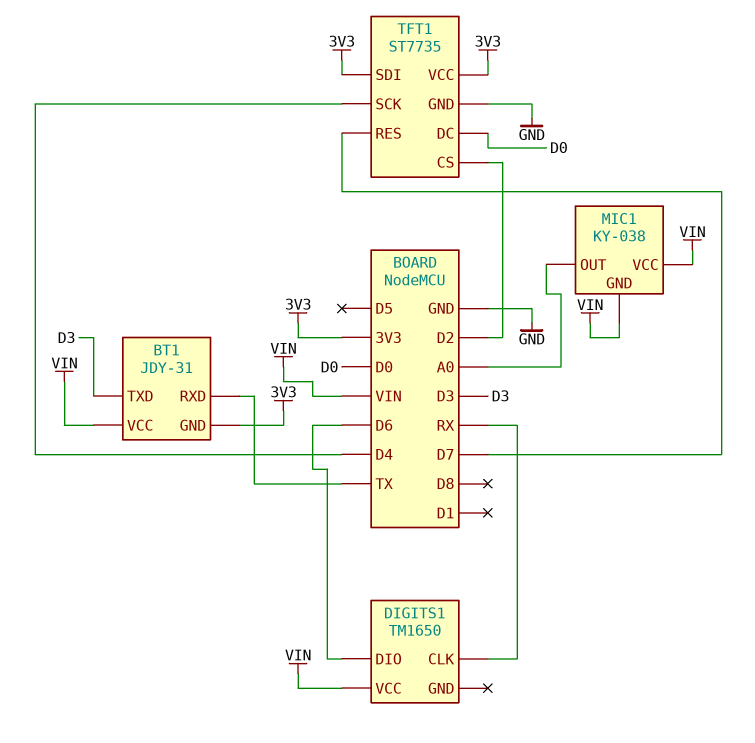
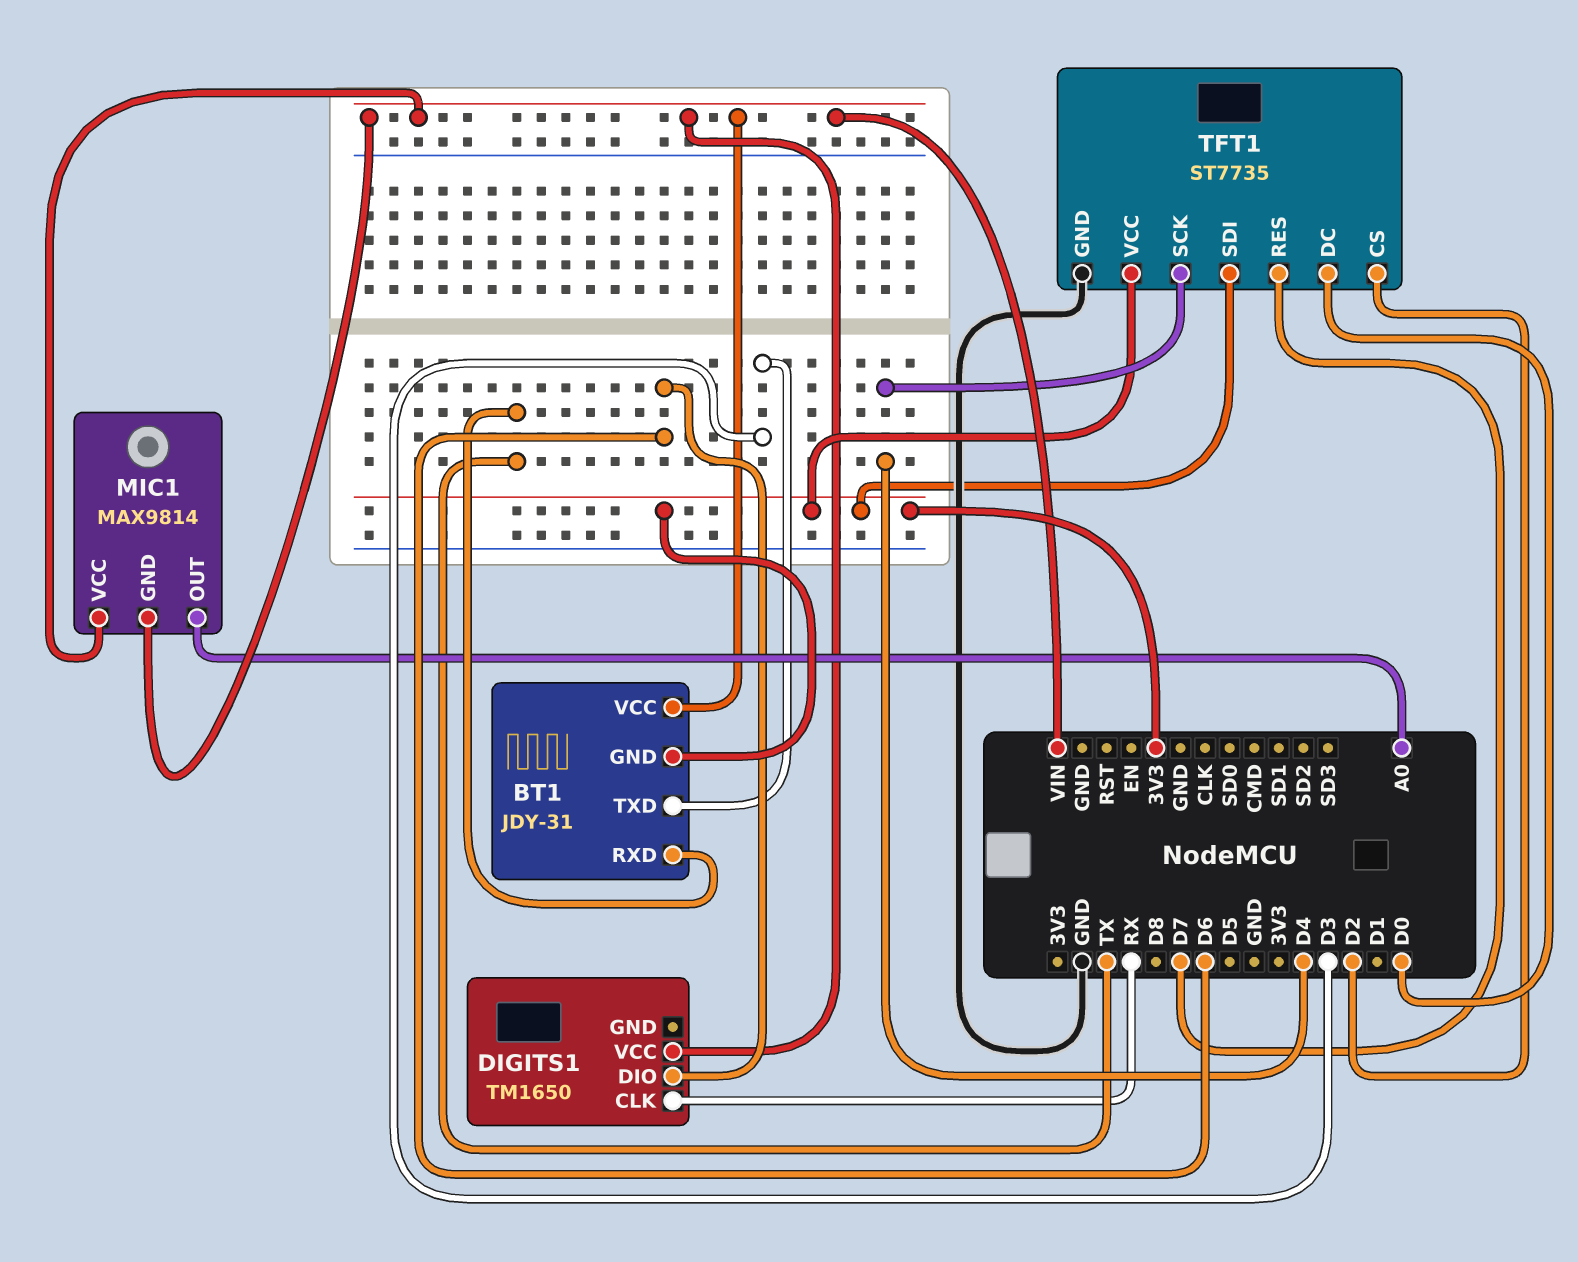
MIC1: KY-038 -> MAX9814

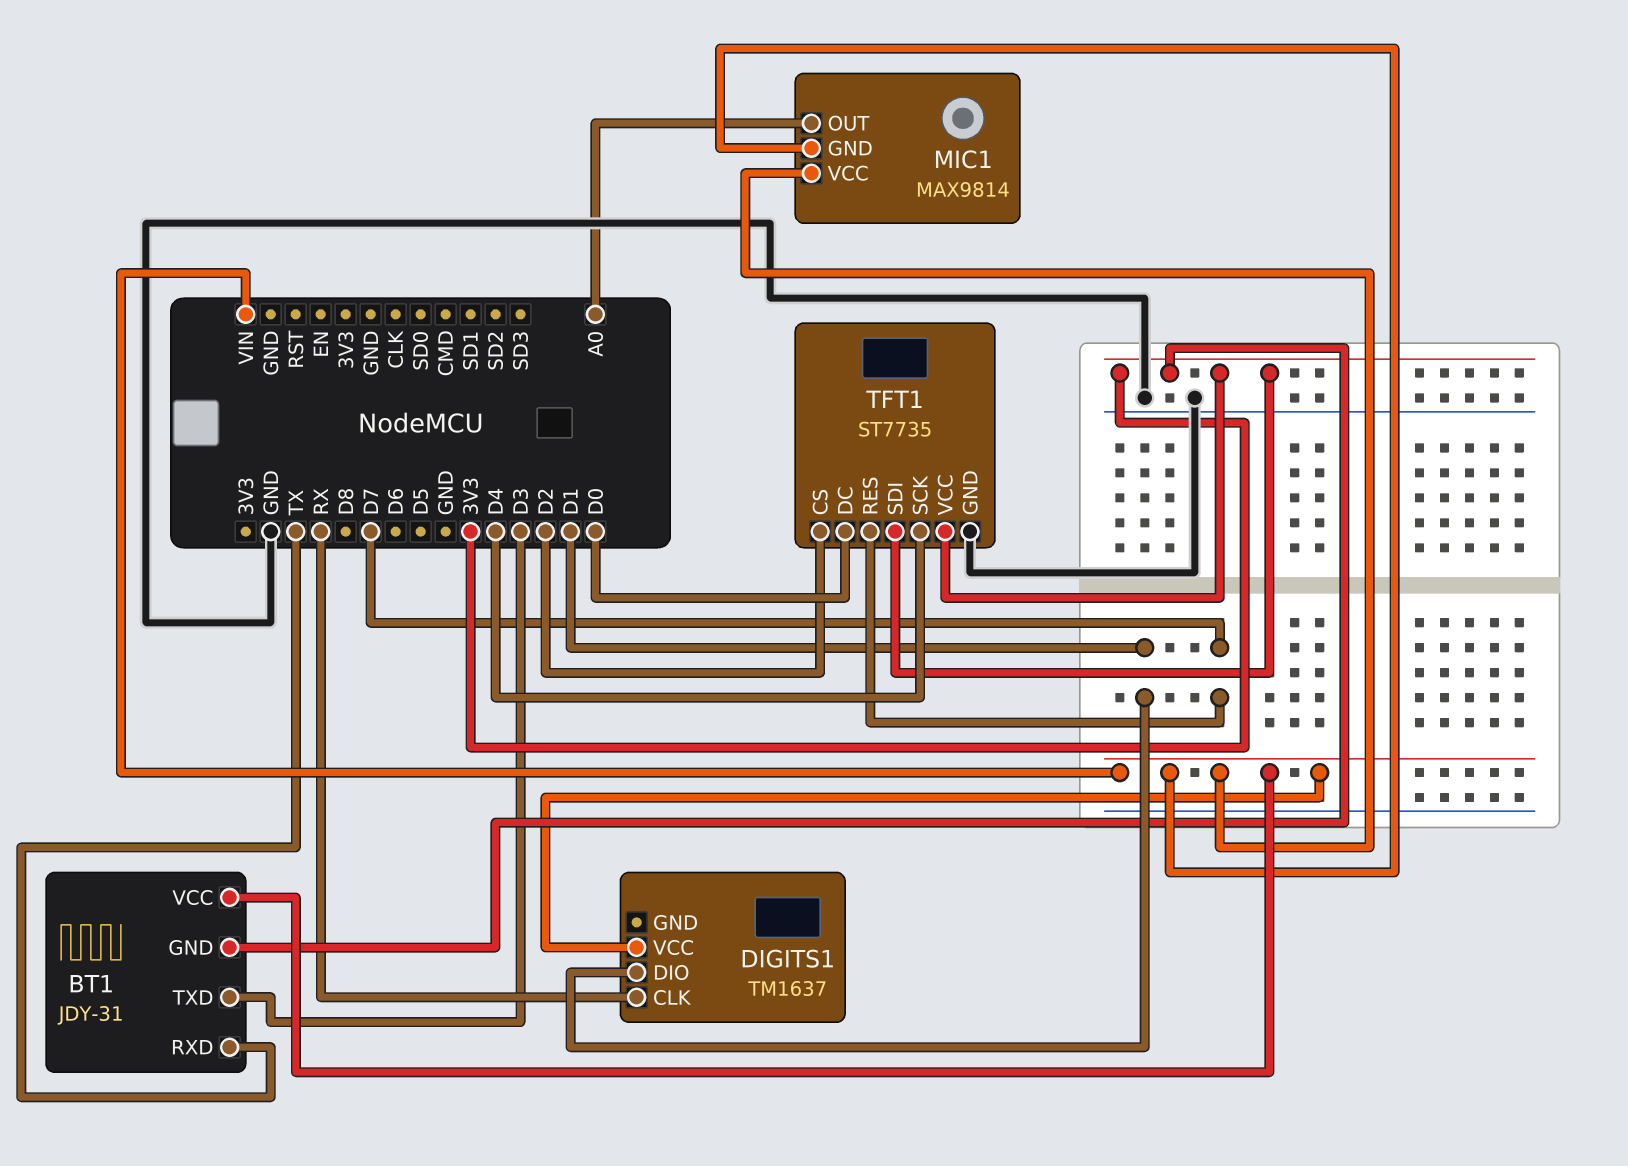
DIGITS1: TM1650 -> TM1637
DIGITS1 pin DIO: D6 -> D1

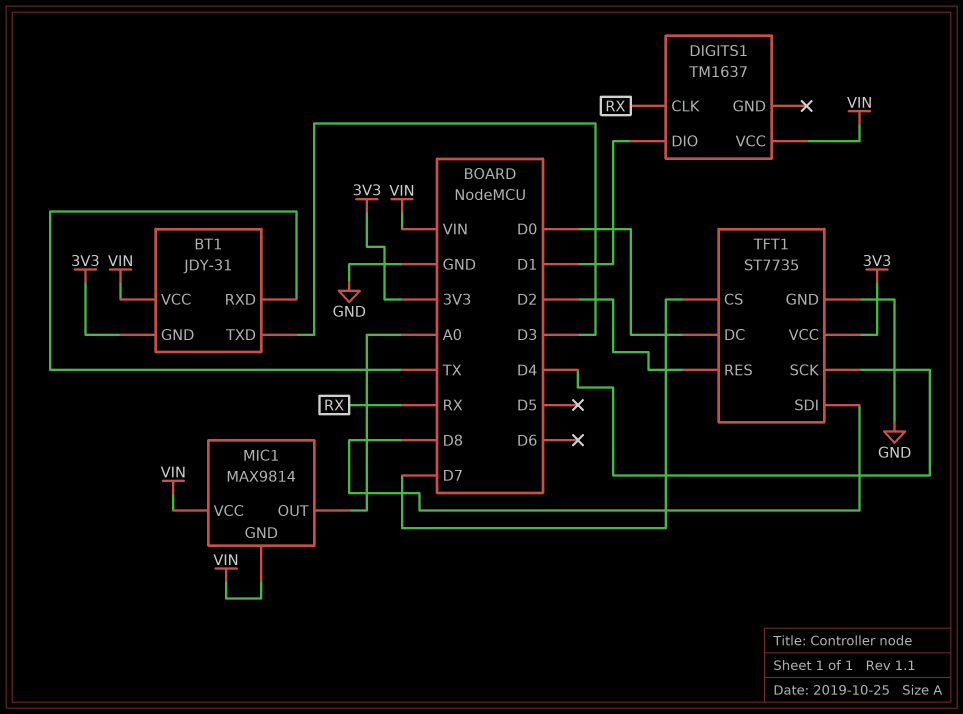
TFT1 pin CS: D2 -> D7
TFT1 pin RES: D7 -> D2
TFT1 pin SDI: 3V3 -> D8

